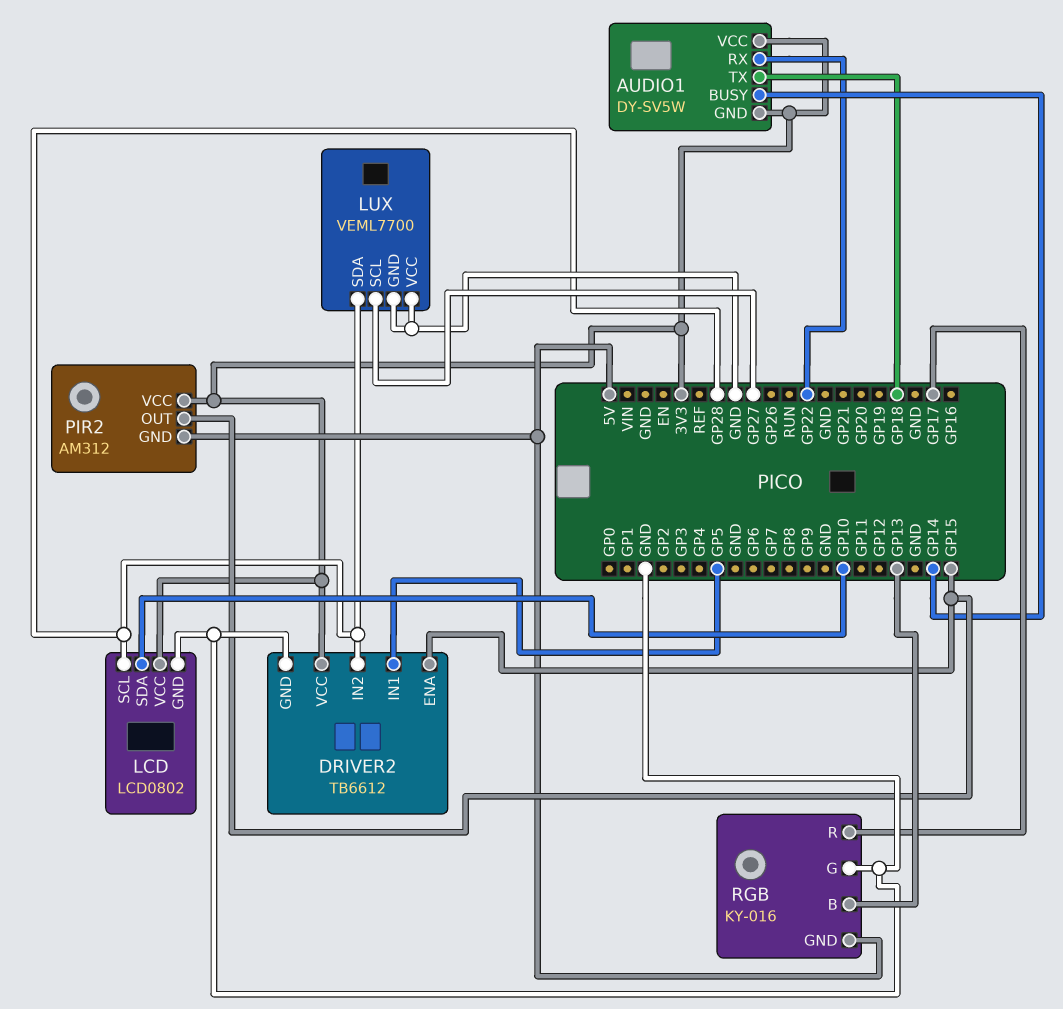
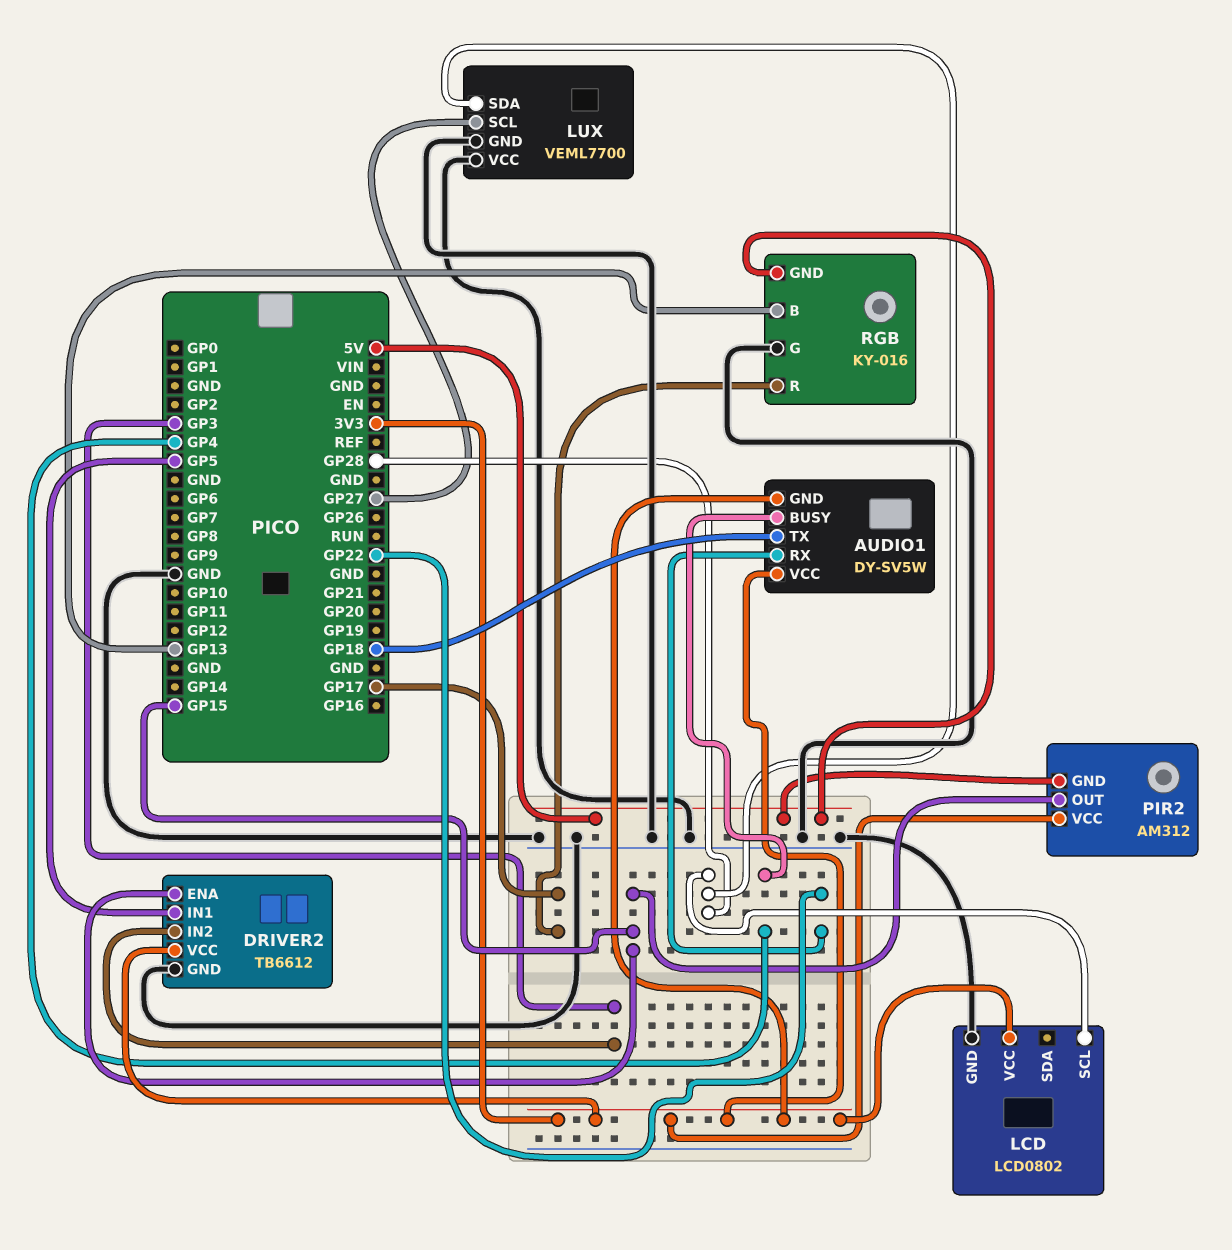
AUDIO1 pin BUSY: GP14 -> GP4
DRIVER2 pin IN2: GP28 -> GP3
LCD pin SDA: GP10 -> none

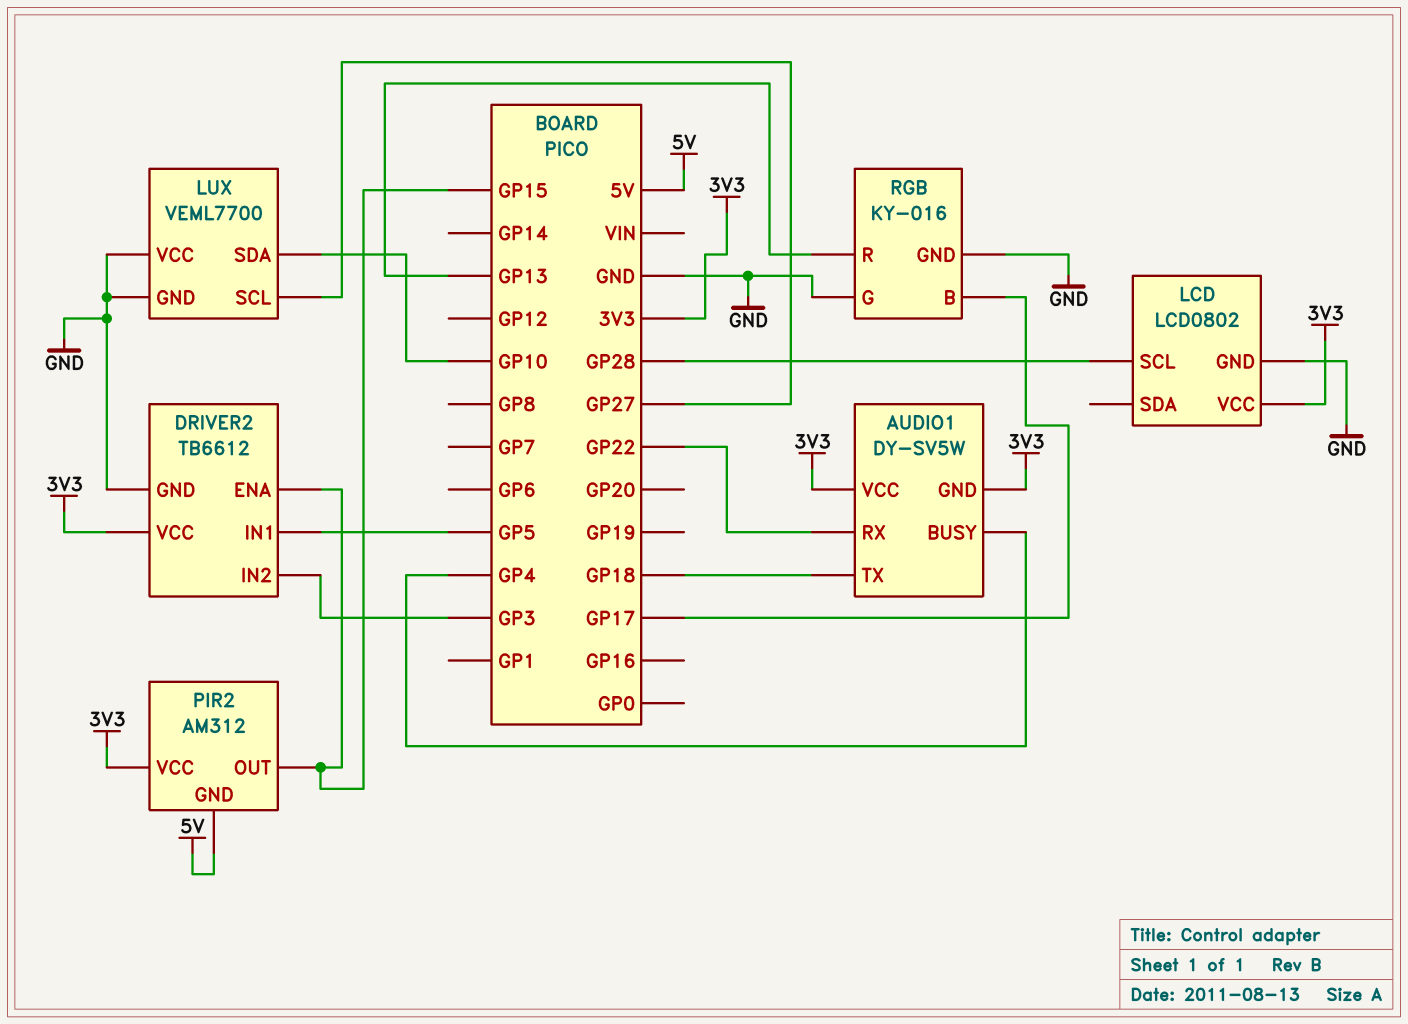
LUX pin SDA: GP28 -> GP10
RGB pin B: GP13 -> GP17
RGB pin GND: 5V -> GND
RGB pin R: GP17 -> GP13

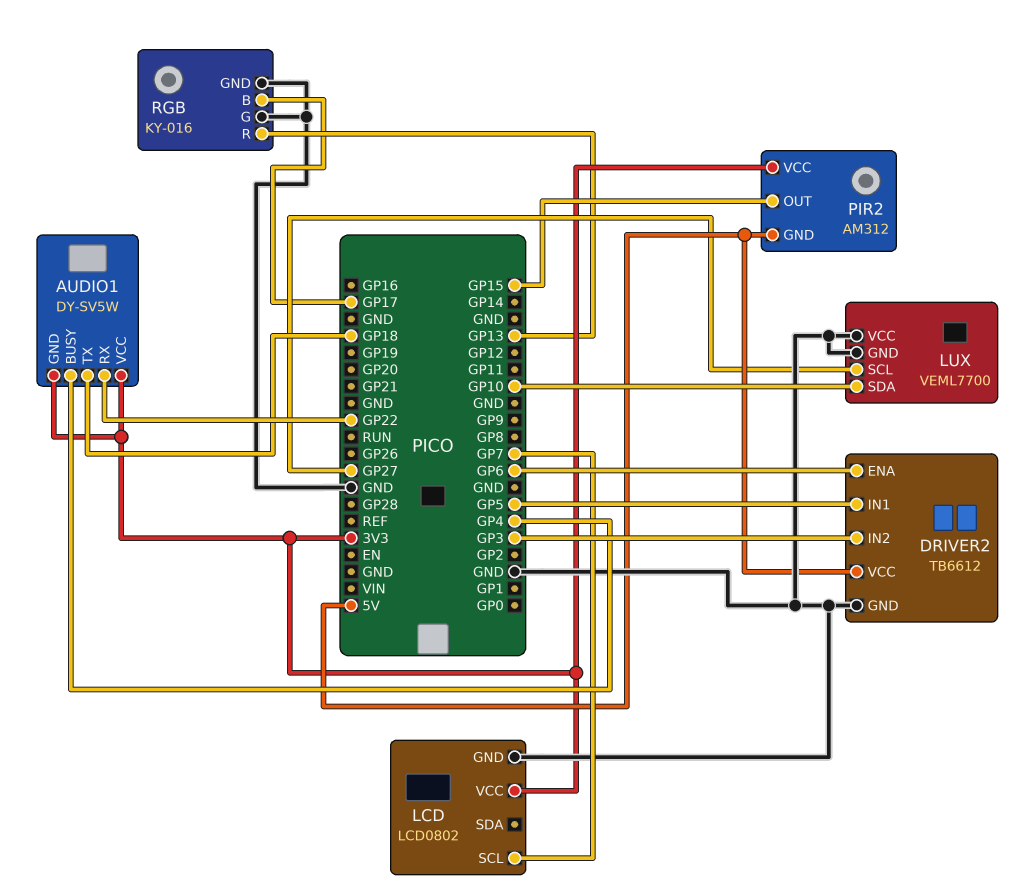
DRIVER2 pin ENA: GP15 -> GP6
DRIVER2 pin VCC: 3V3 -> 5V
LCD pin SCL: GP28 -> GP7

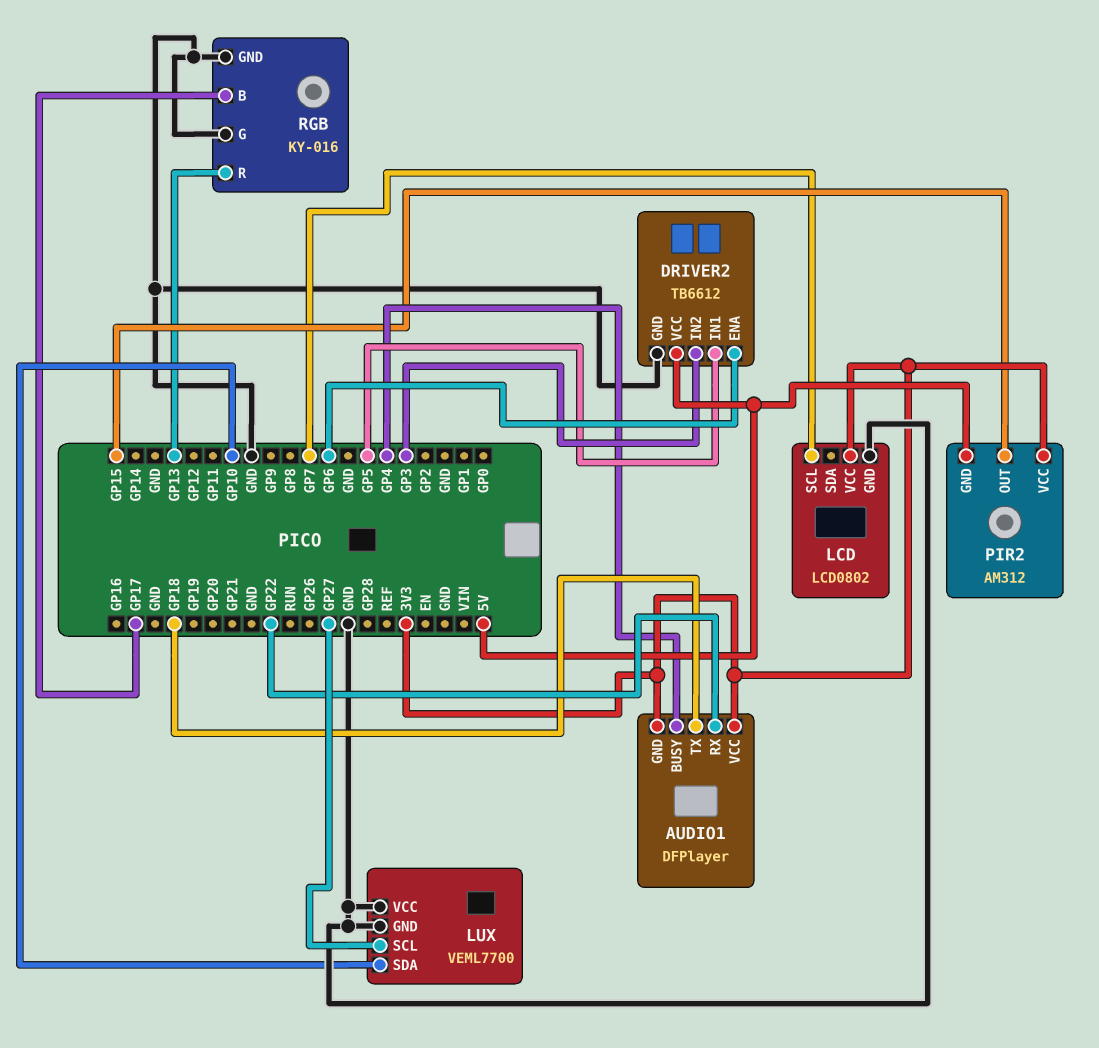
AUDIO1: DY-SV5W -> DFPlayer

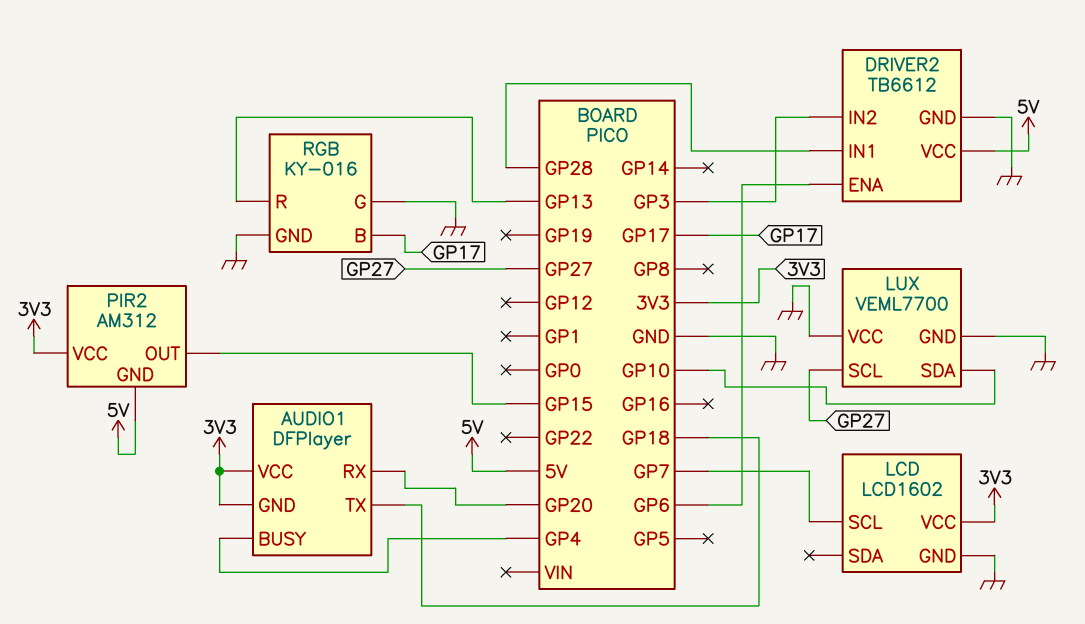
AUDIO1 pin RX: GP22 -> GP20
DRIVER2 pin IN1: GP5 -> GP28
LCD: LCD0802 -> LCD1602

